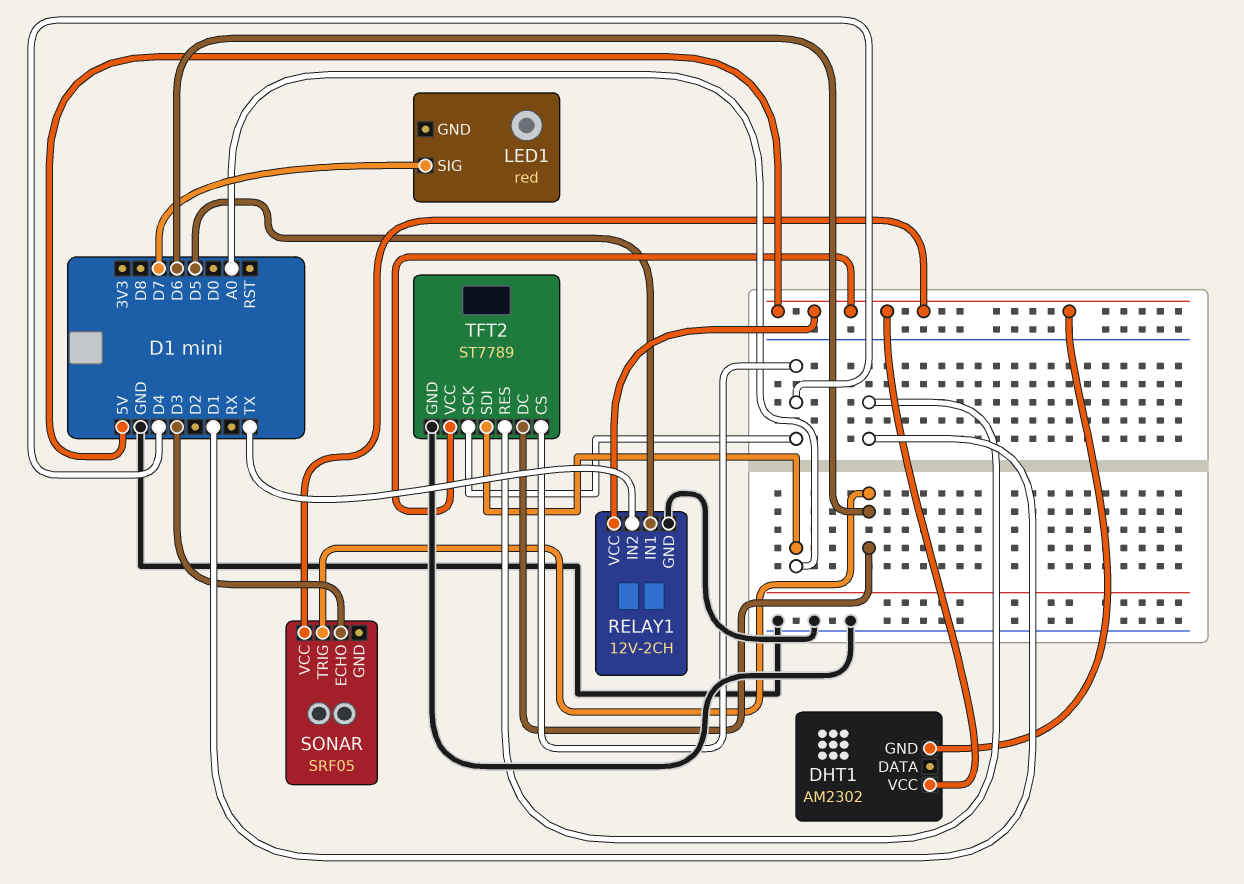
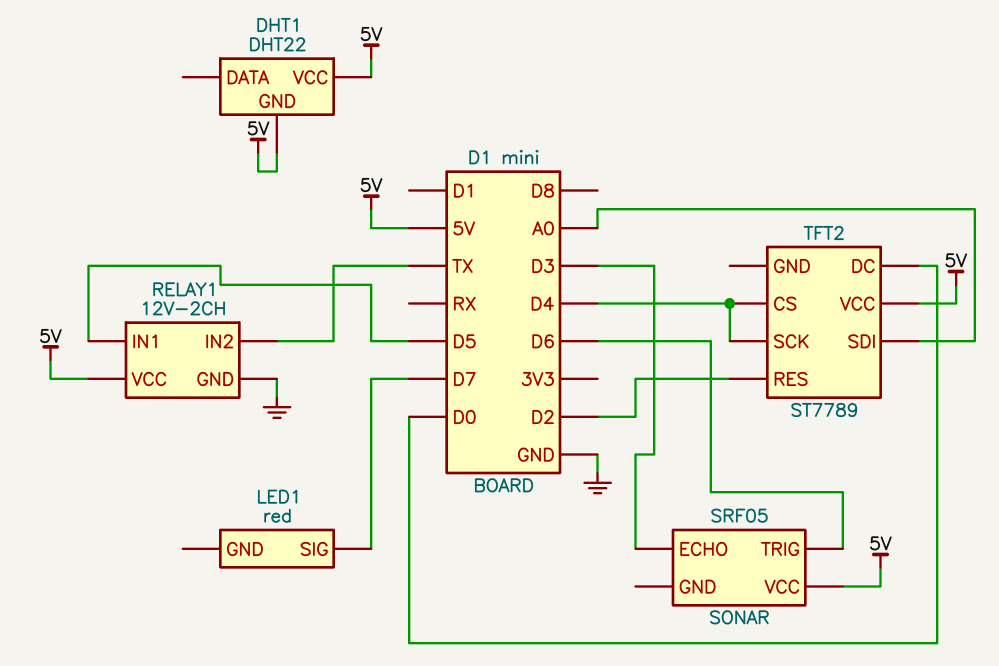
DHT1: AM2302 -> DHT22
TFT2 pin DC: D6 -> D0
TFT2 pin GND: GND -> none
TFT2 pin RES: D1 -> D2

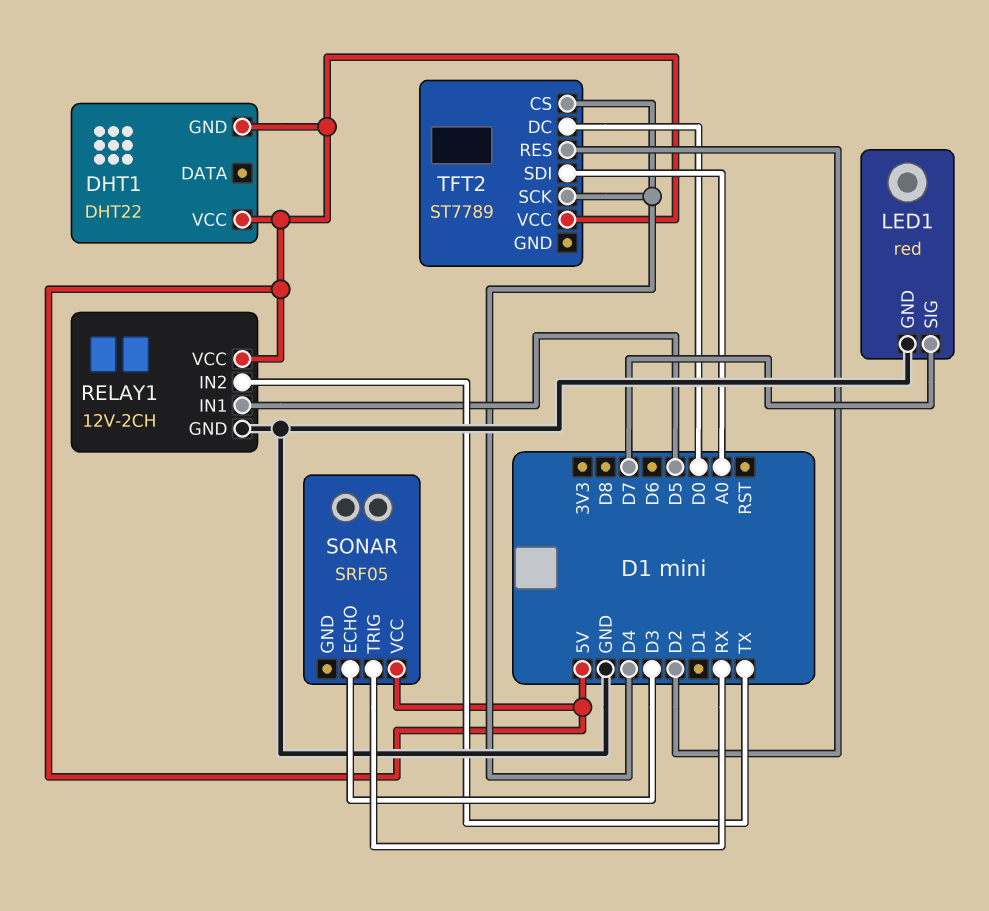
LED1 pin GND: none -> GND
SONAR pin TRIG: D6 -> RX

